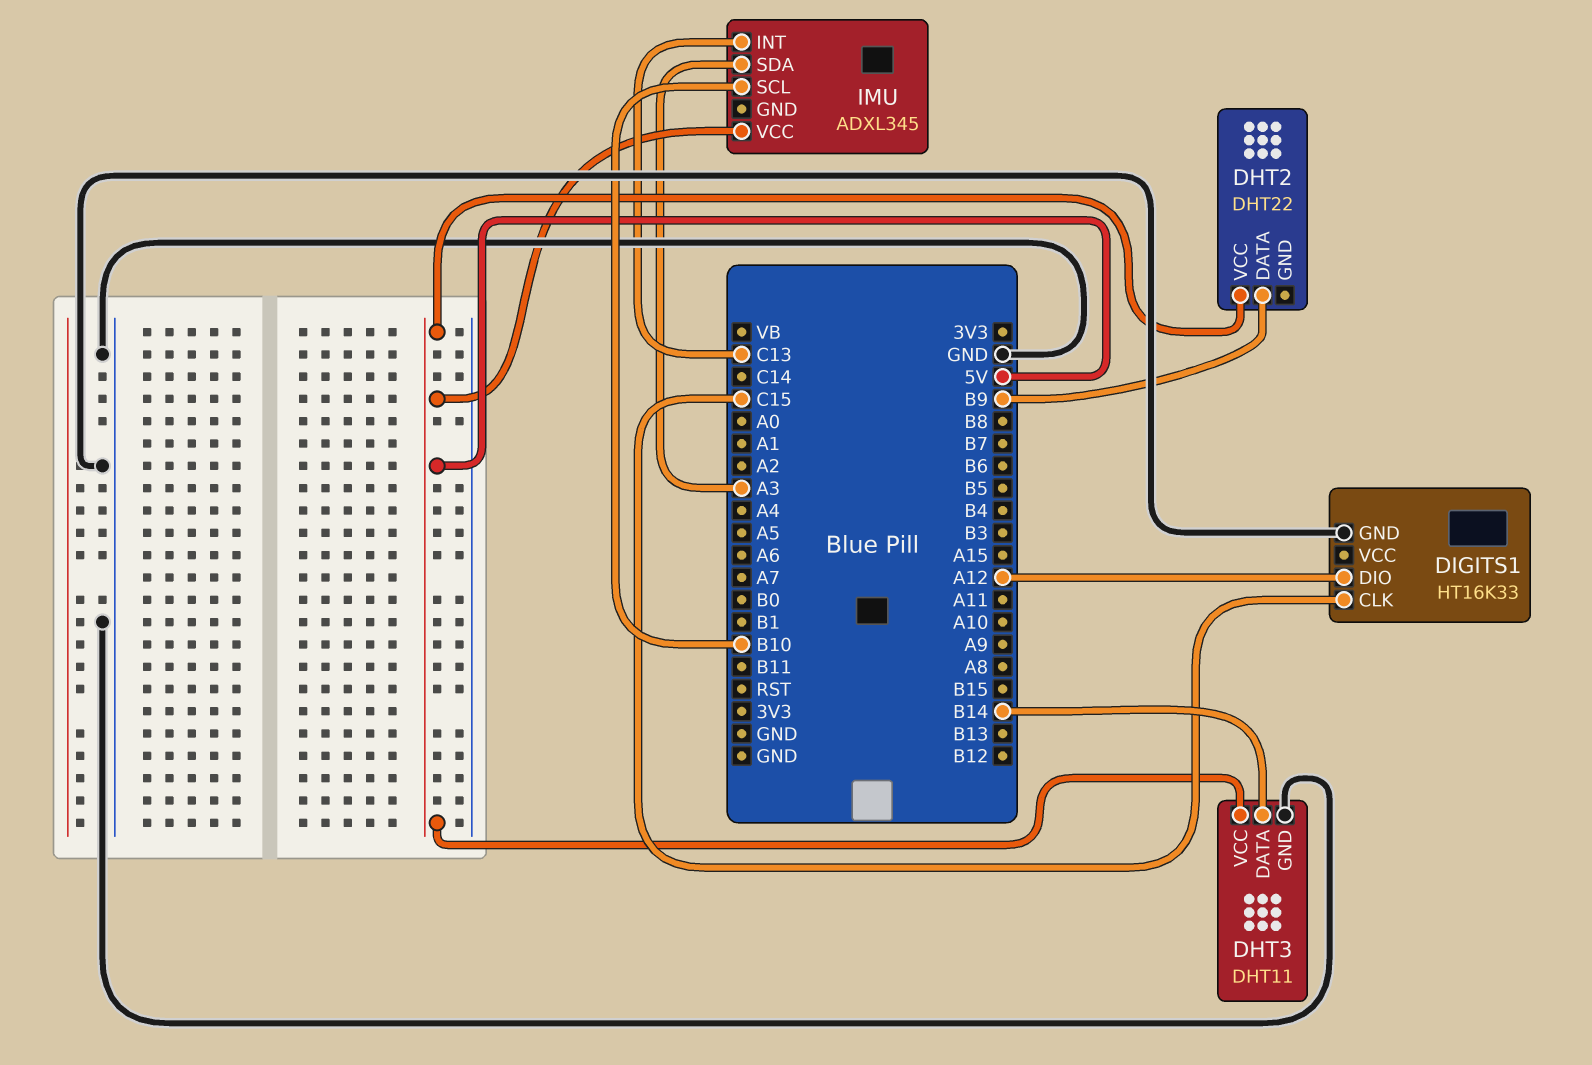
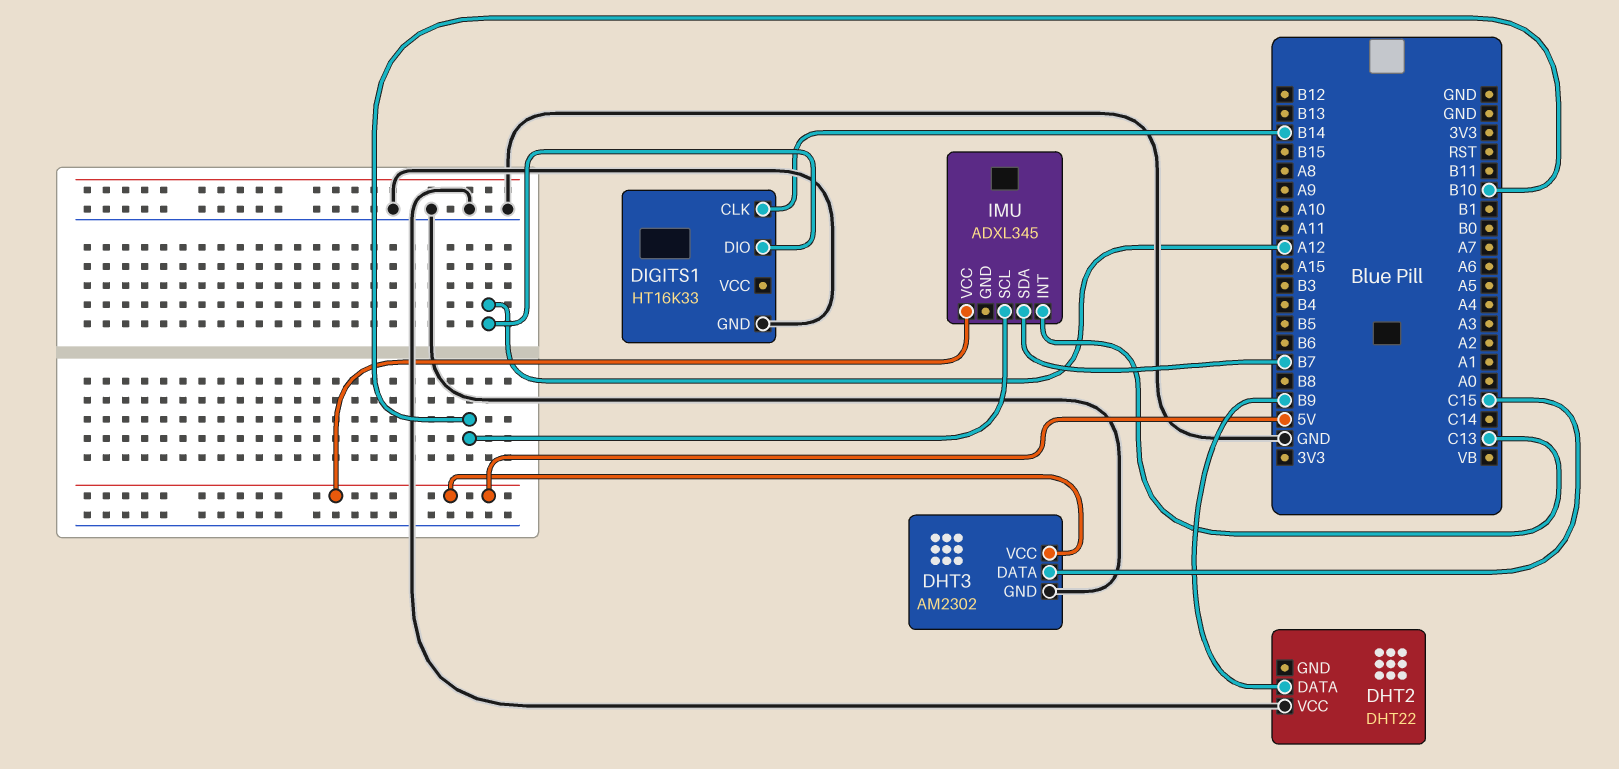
DHT2 pin VCC: 5V -> GND
DHT3: DHT11 -> AM2302
DHT3 pin DATA: B14 -> C15
DIGITS1 pin CLK: C15 -> B14
IMU pin SDA: A3 -> B7

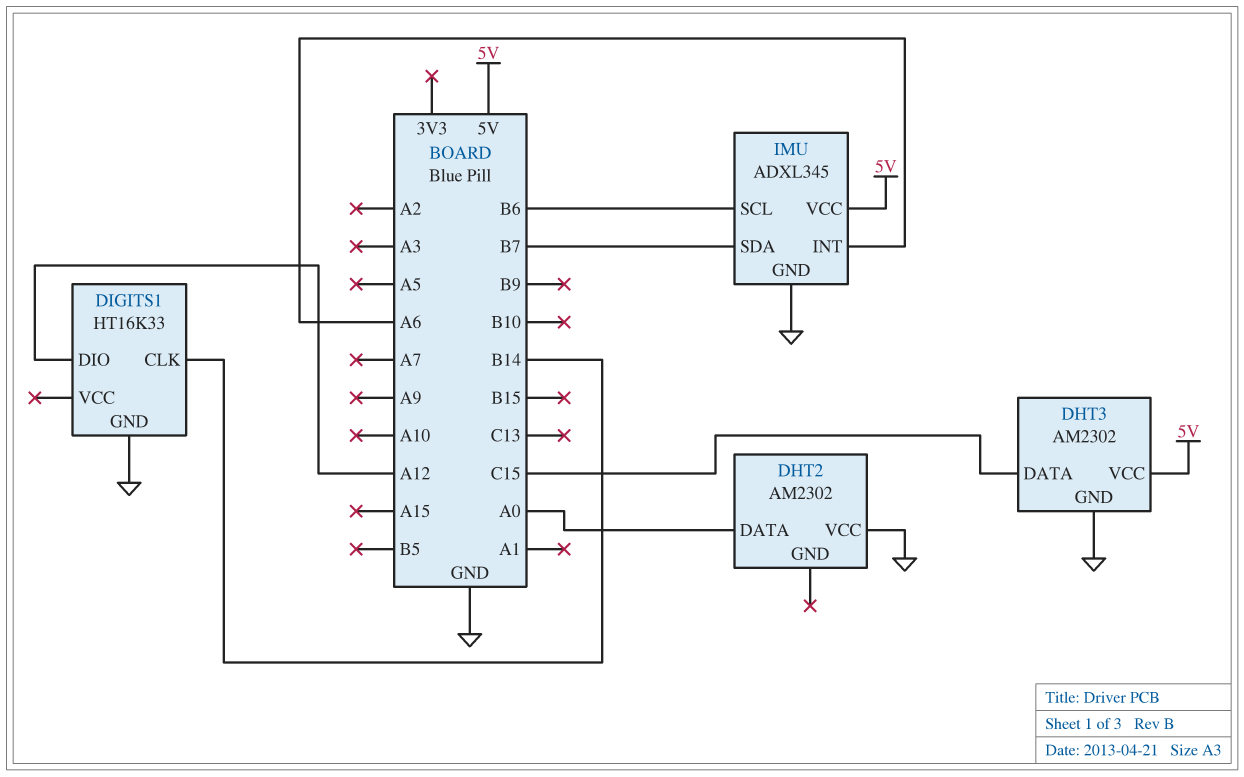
DHT2: DHT22 -> AM2302
DHT2 pin DATA: B9 -> A0
IMU pin GND: none -> GND
IMU pin INT: C13 -> A6
IMU pin SCL: B10 -> B6

